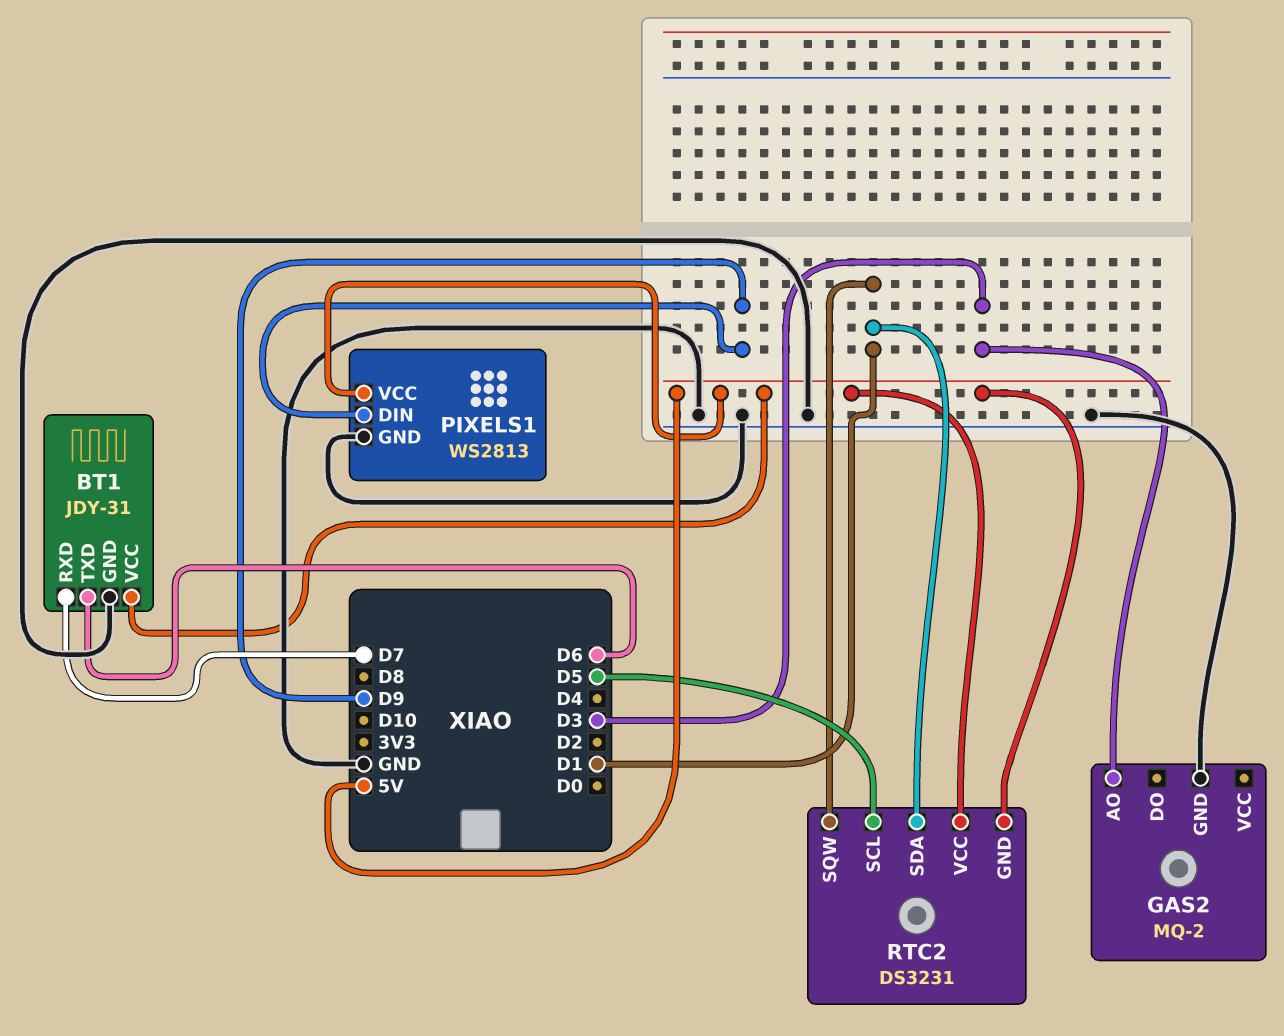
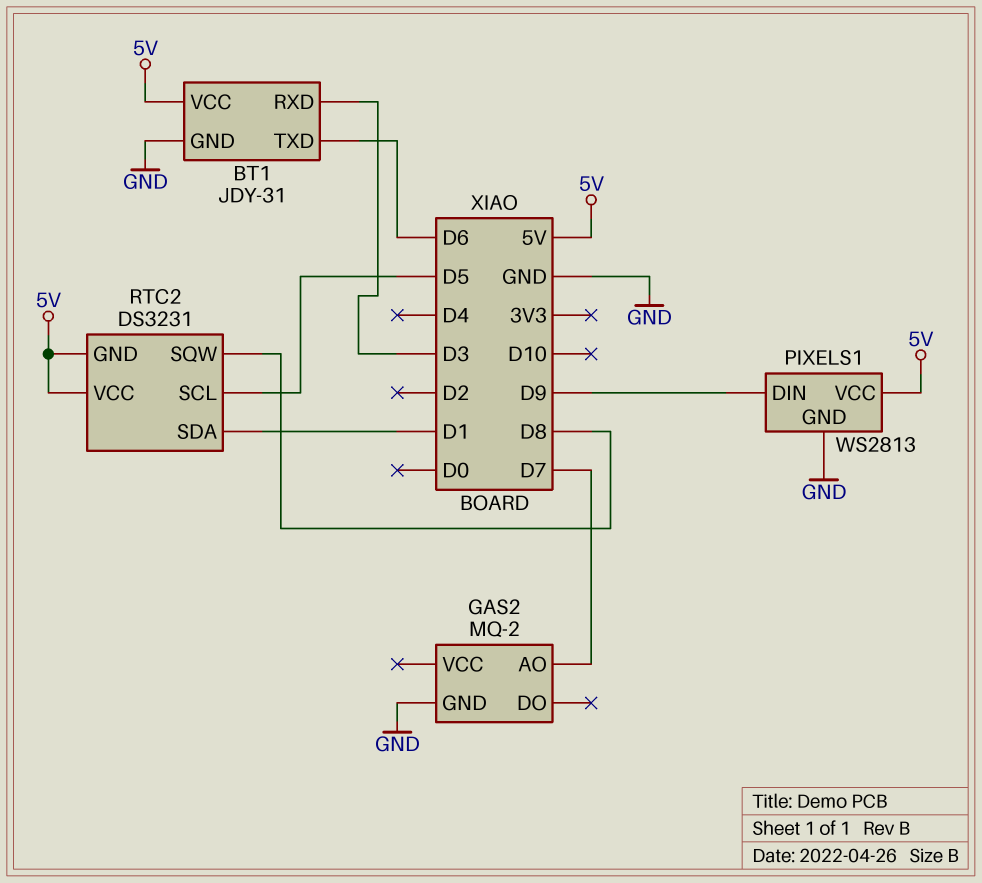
BT1 pin RXD: D7 -> D3
GAS2 pin AO: D3 -> D7
RTC2 pin SQW: D1 -> D8

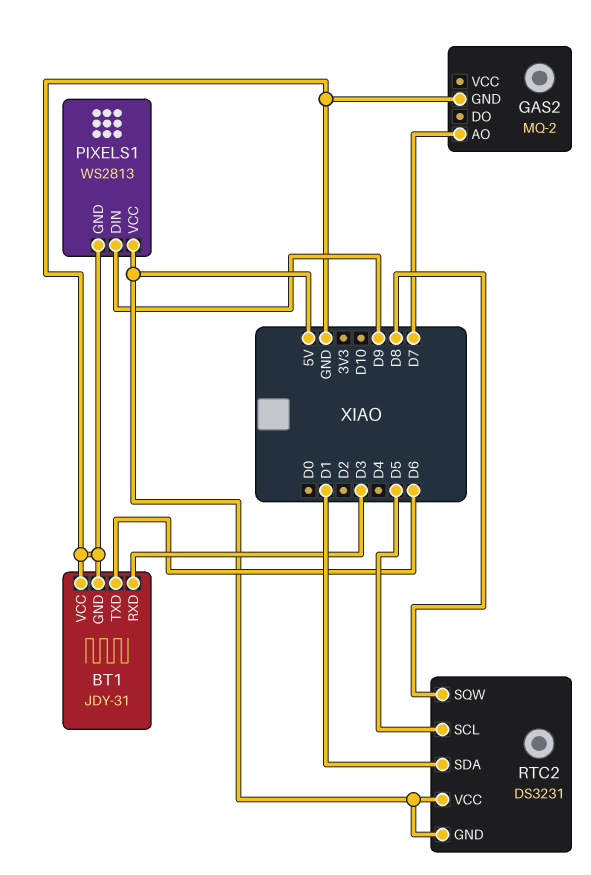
BT1 pin VCC: 5V -> GND

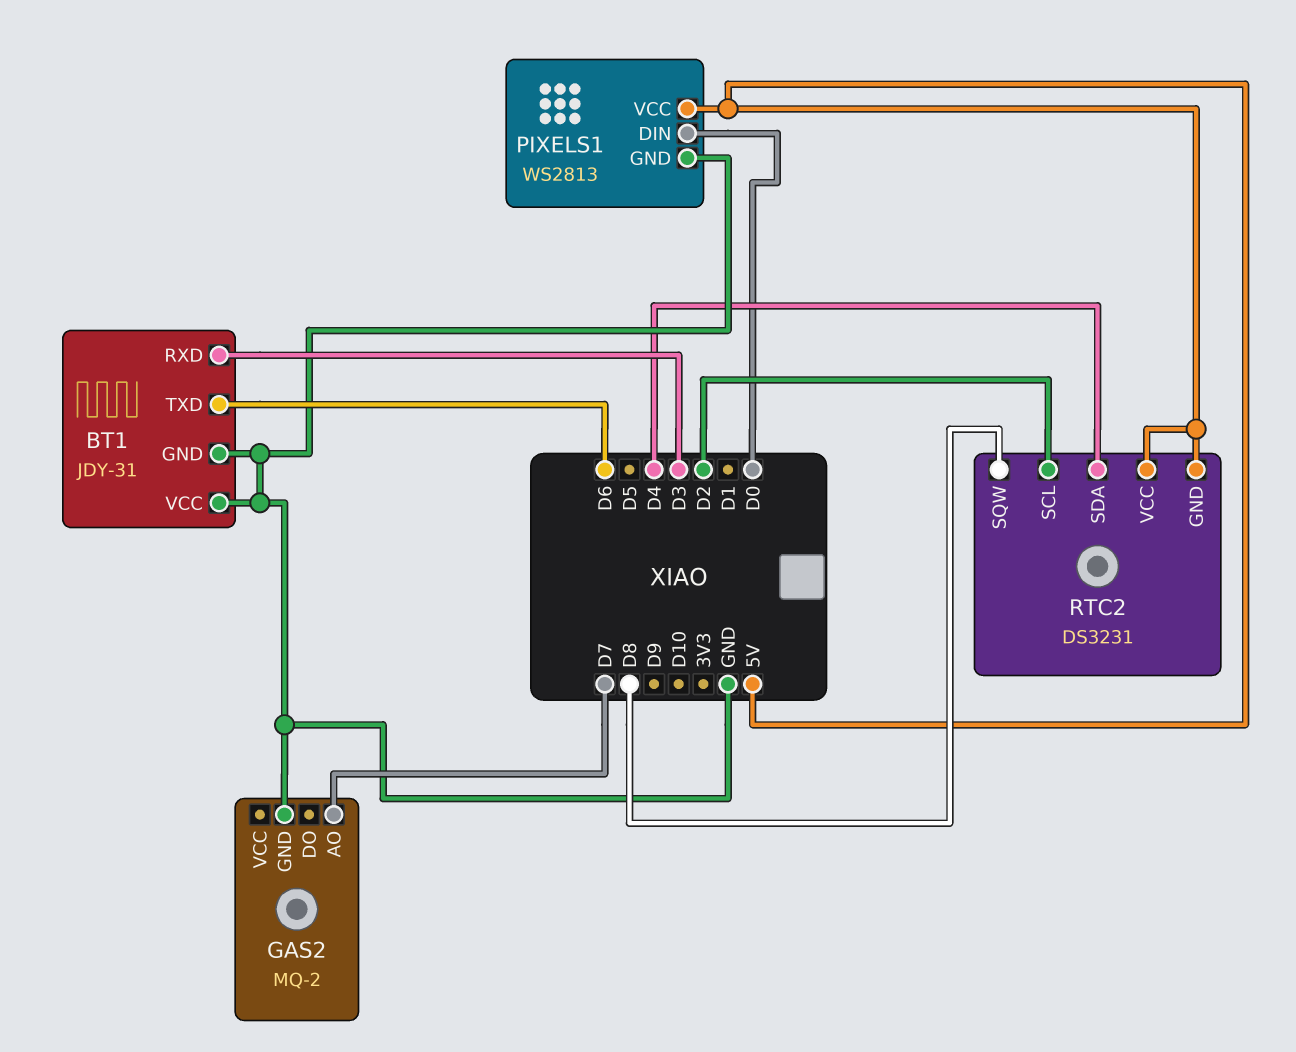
PIXELS1 pin DIN: D9 -> D0
RTC2 pin SCL: D5 -> D2
RTC2 pin SDA: D1 -> D4

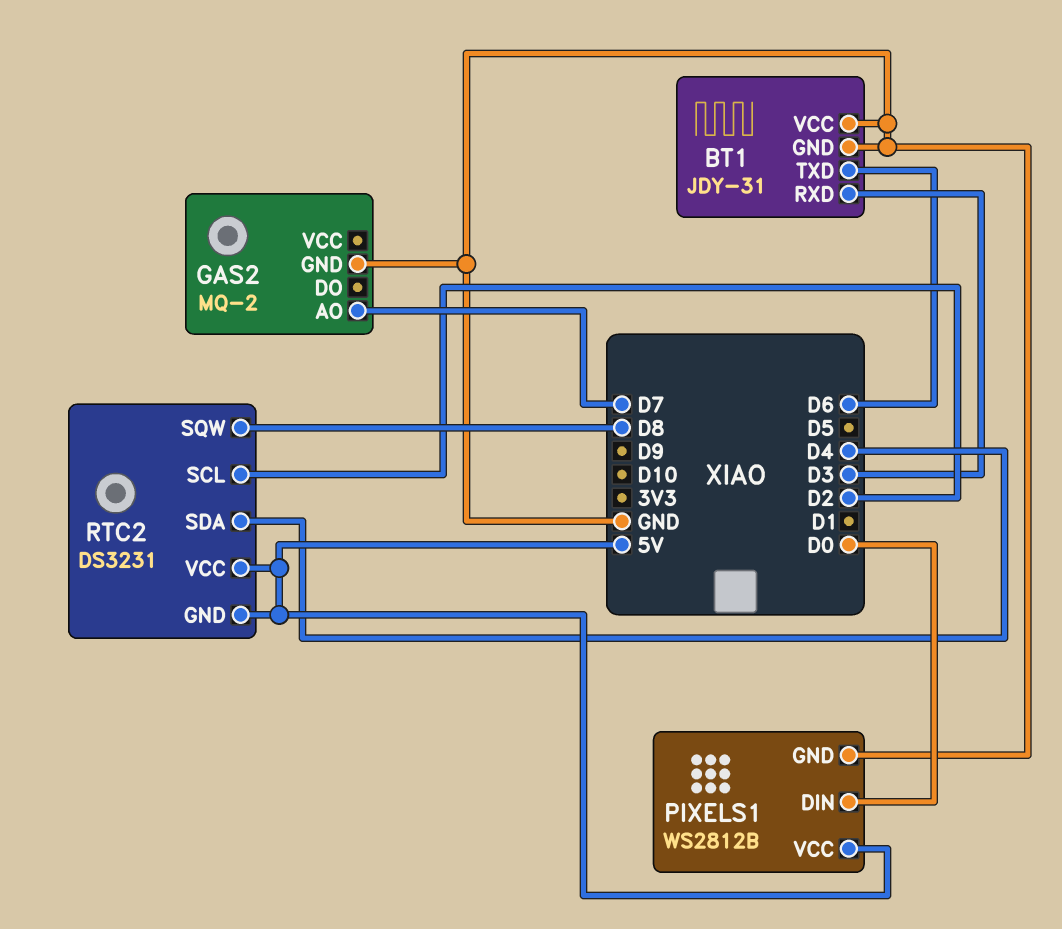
PIXELS1: WS2813 -> WS2812B

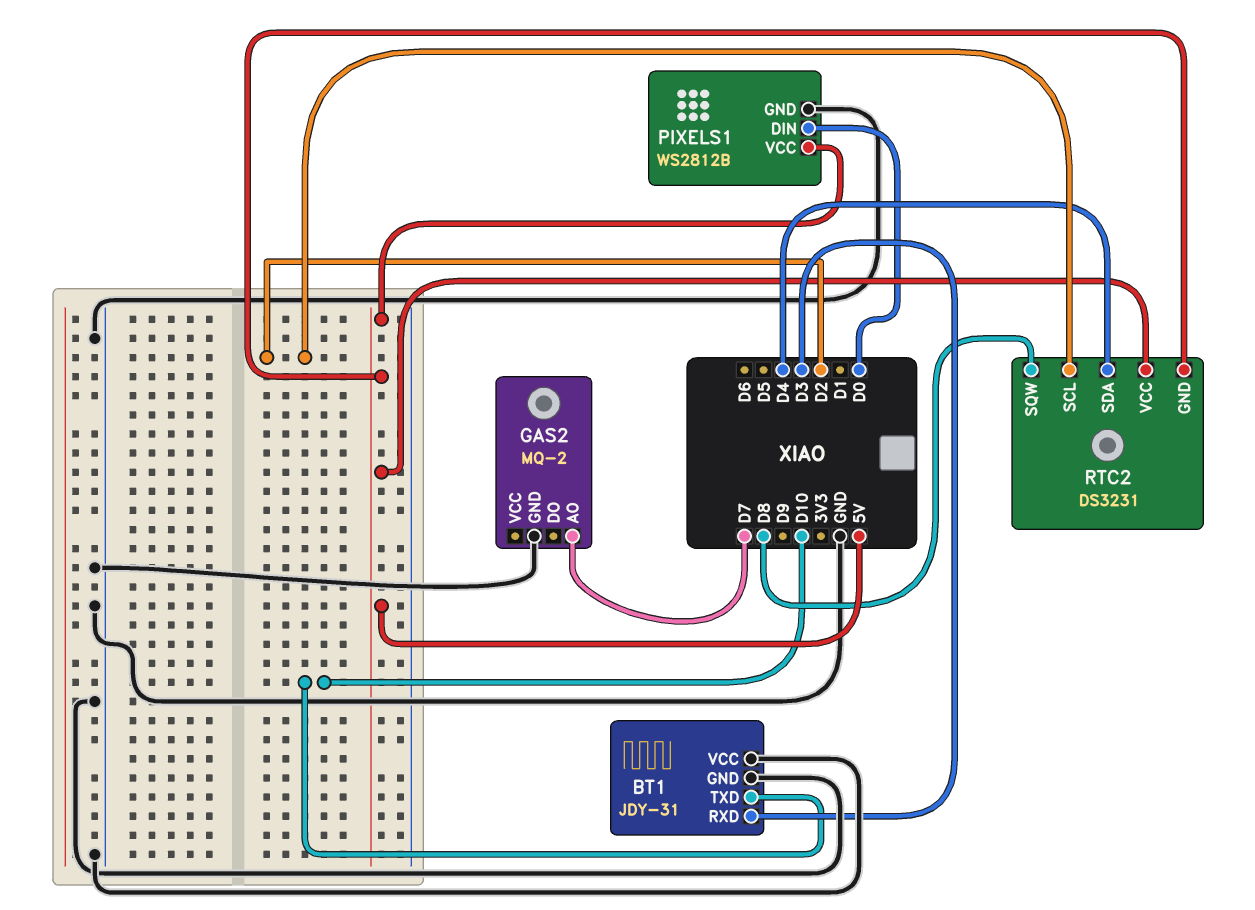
BT1 pin TXD: D6 -> D10

